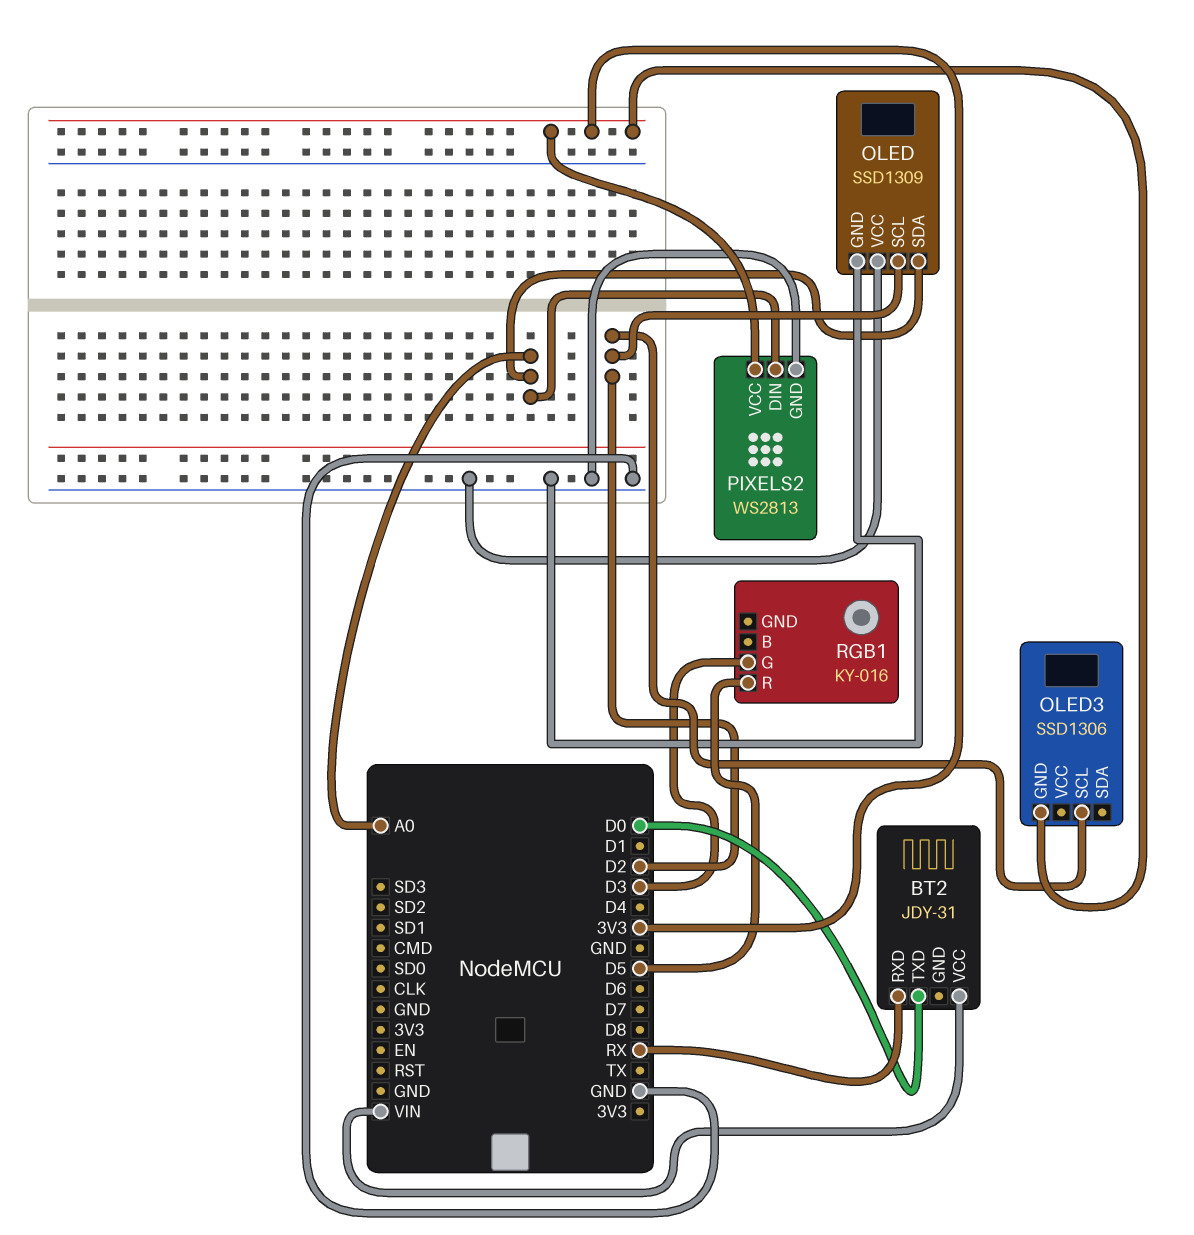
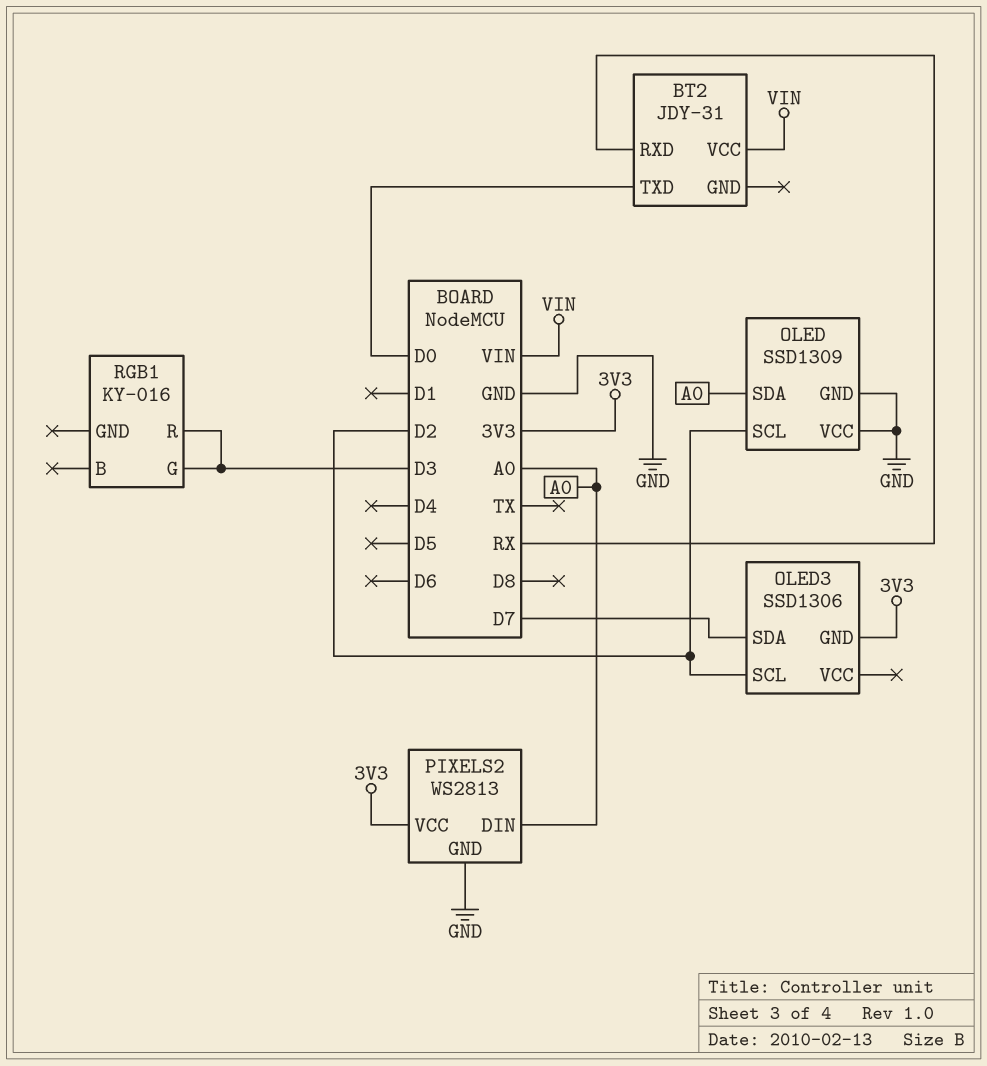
OLED3 pin SDA: none -> D7
RGB1 pin R: D5 -> D3

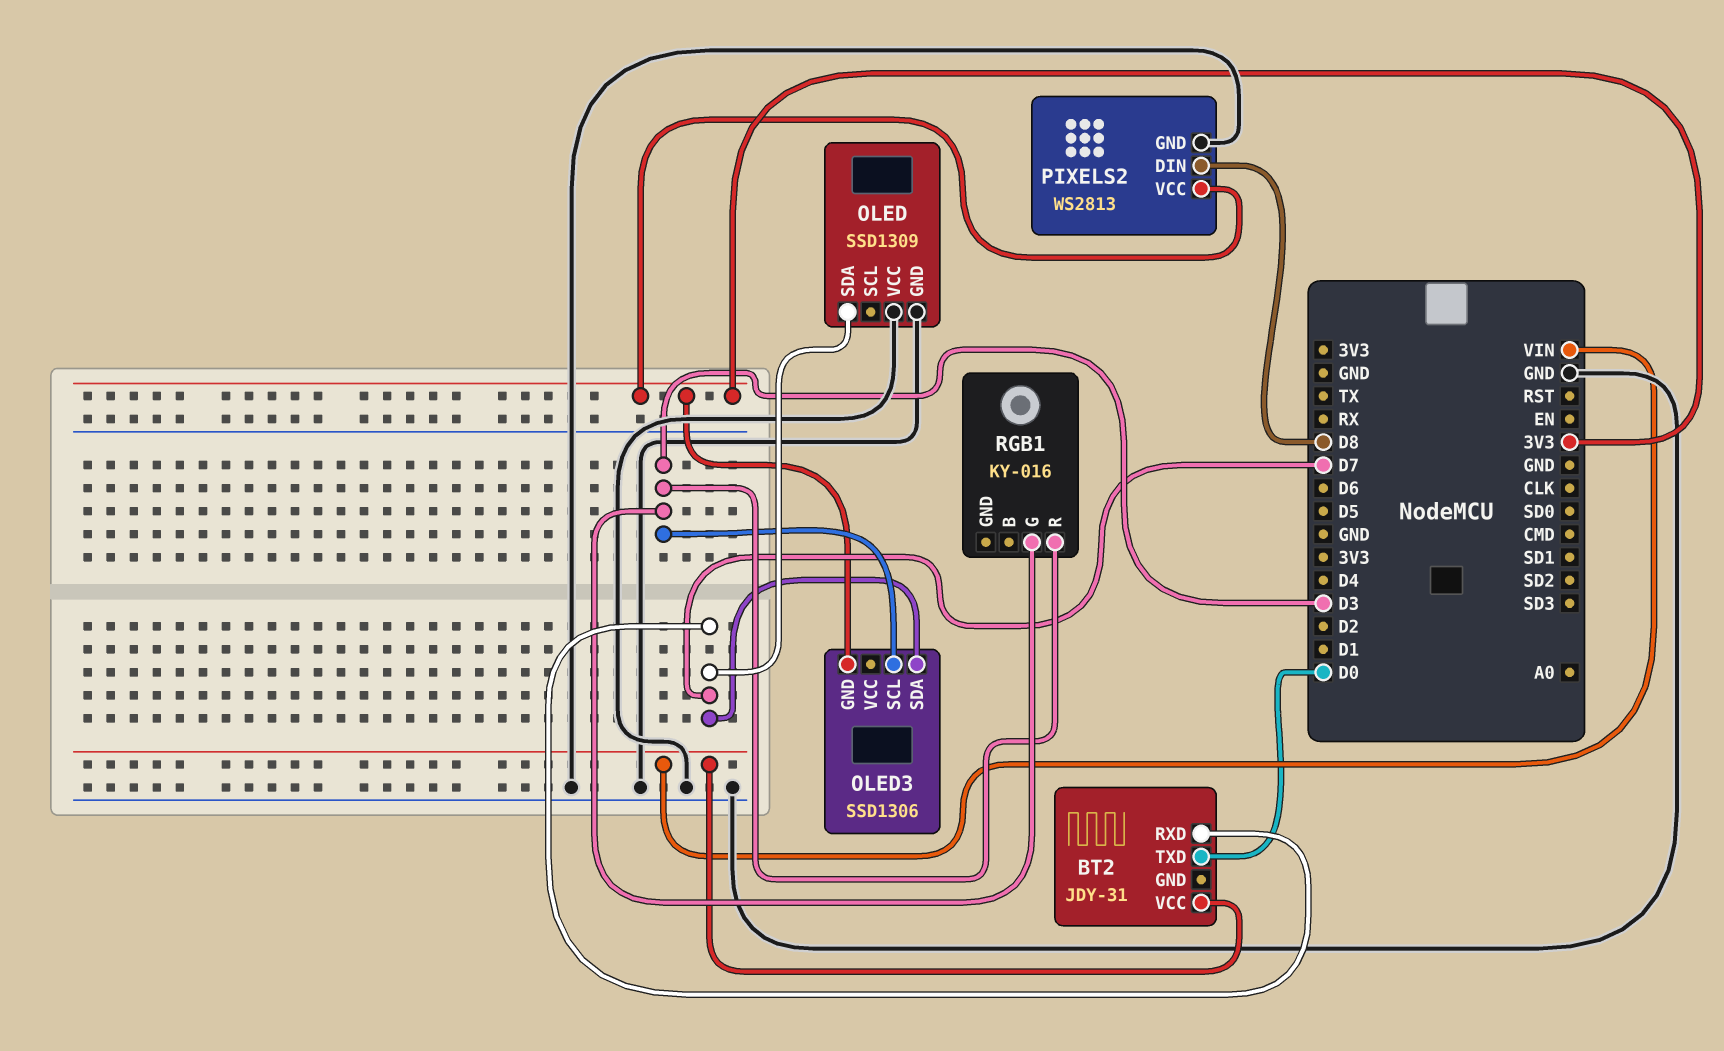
BT2 pin RXD: RX -> D7
OLED pin SCL: D2 -> none
OLED pin SDA: A0 -> D7
OLED3 pin SCL: D2 -> D3
PIXELS2 pin DIN: A0 -> D8

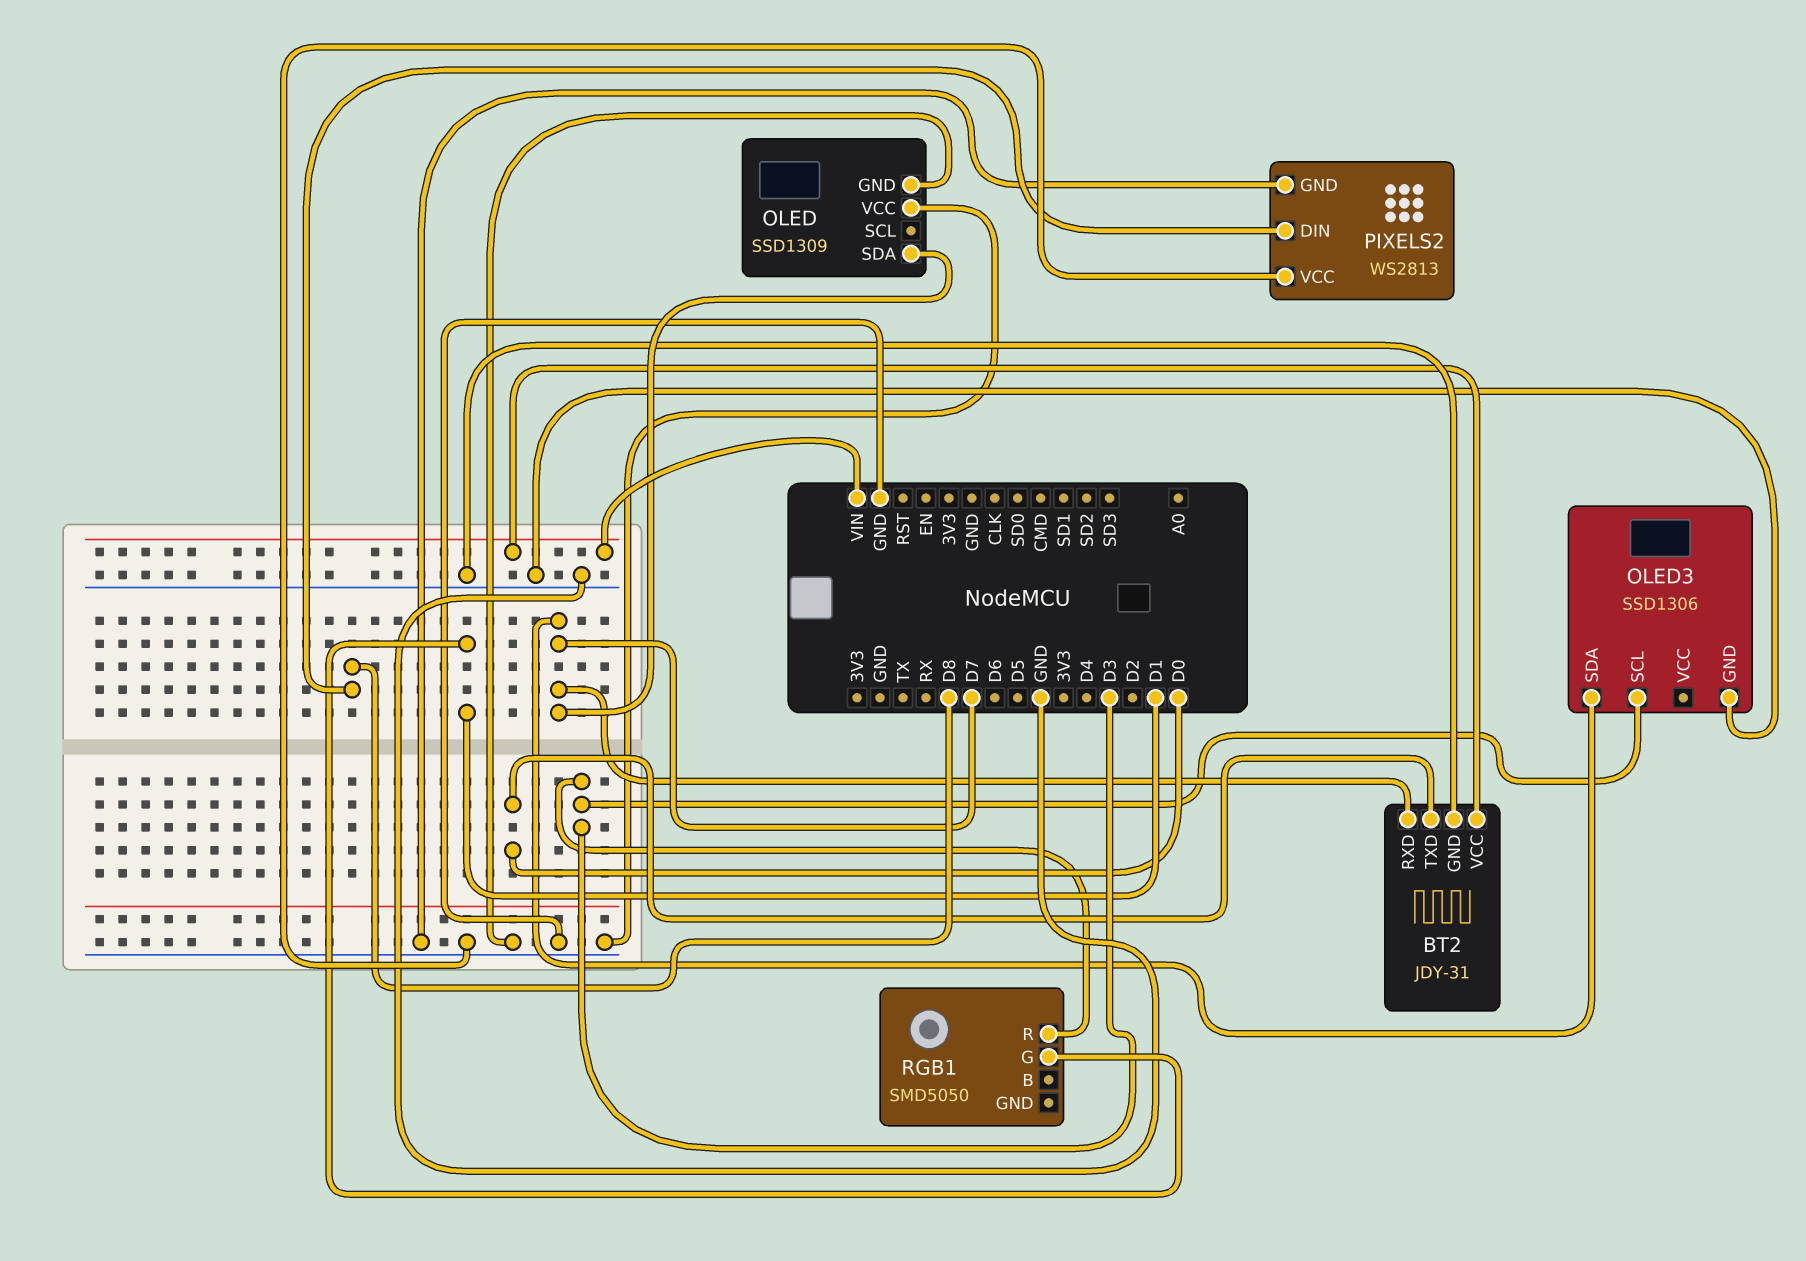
BT2 pin GND: none -> GND
OLED3 pin GND: 3V3 -> GND
PIXELS2 pin VCC: 3V3 -> GND
RGB1: KY-016 -> SMD5050
RGB1 pin G: D3 -> D1

